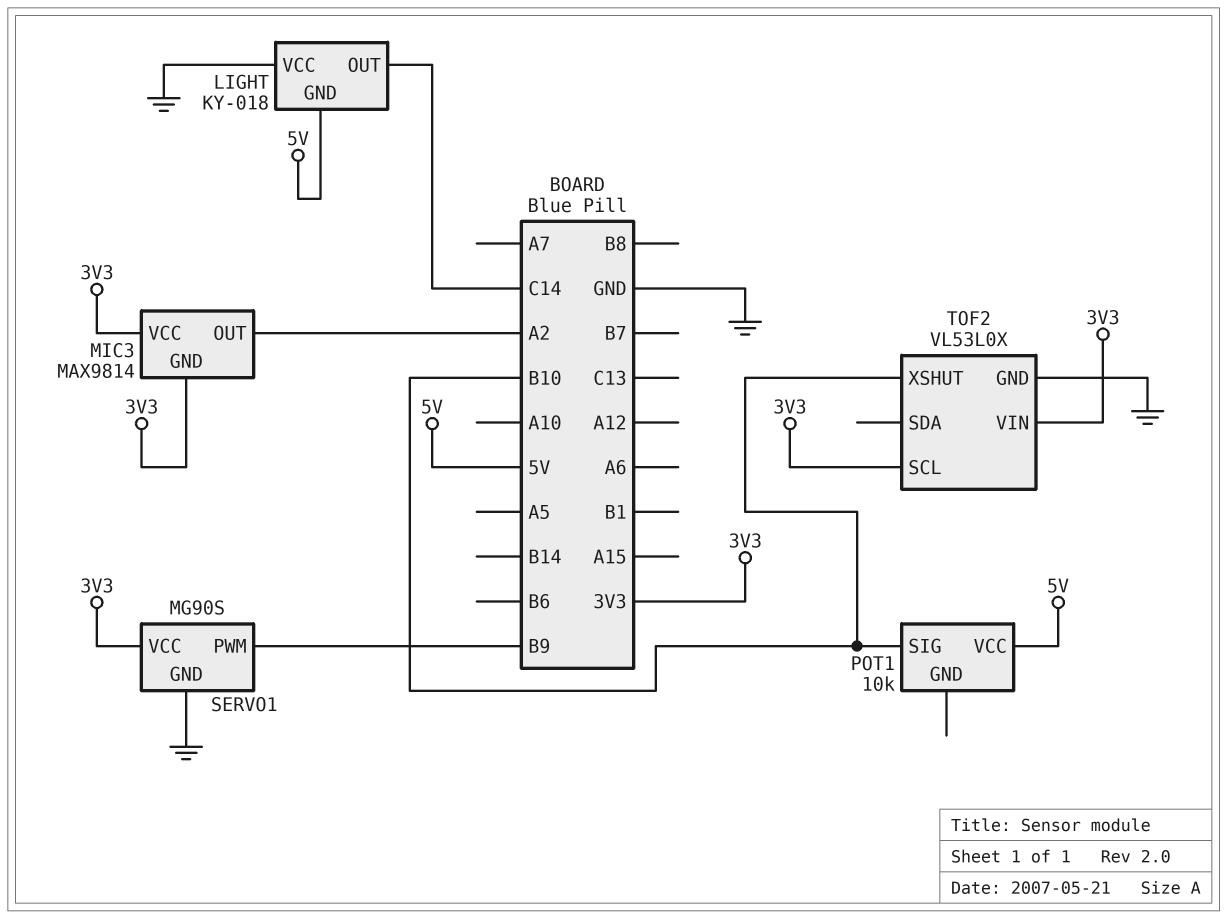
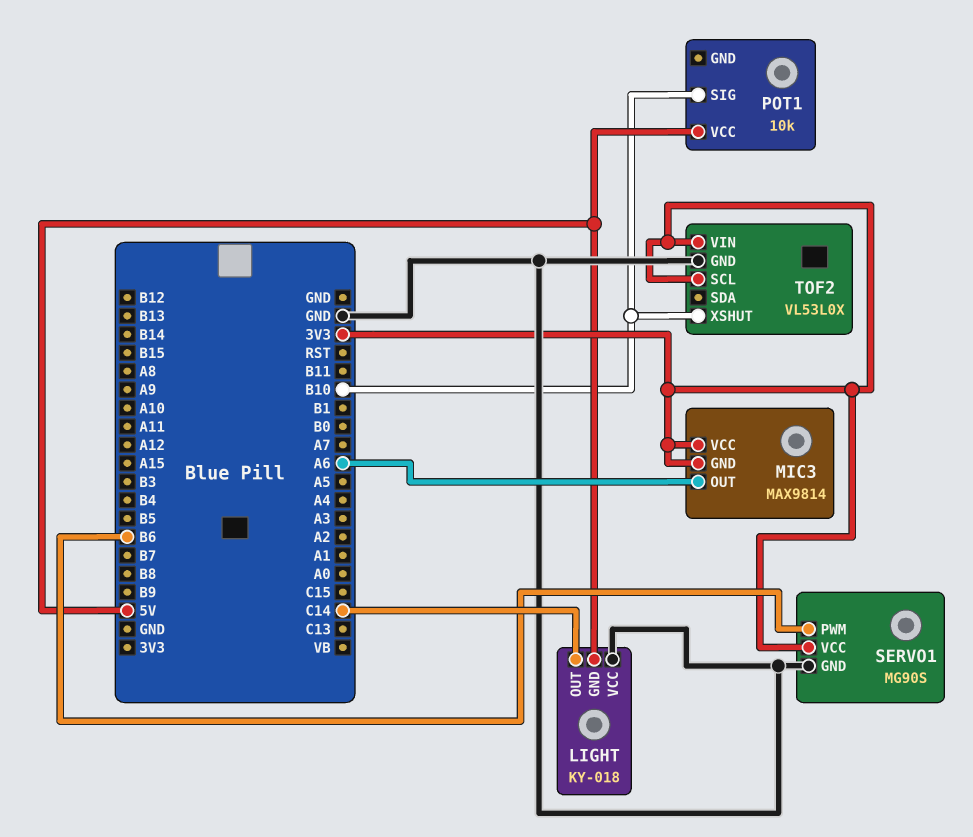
MIC3 pin OUT: A2 -> A6
SERVO1 pin PWM: B9 -> B6

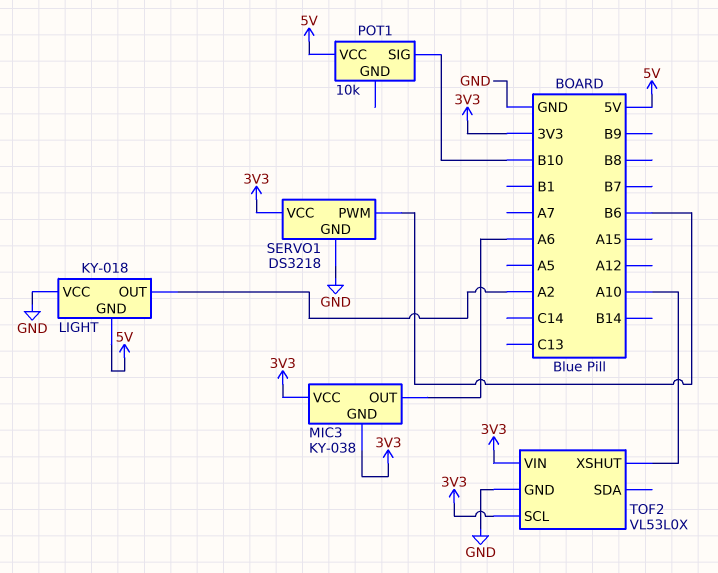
LIGHT pin OUT: C14 -> A2
MIC3: MAX9814 -> KY-038
SERVO1: MG90S -> DS3218
TOF2 pin XSHUT: B10 -> A10

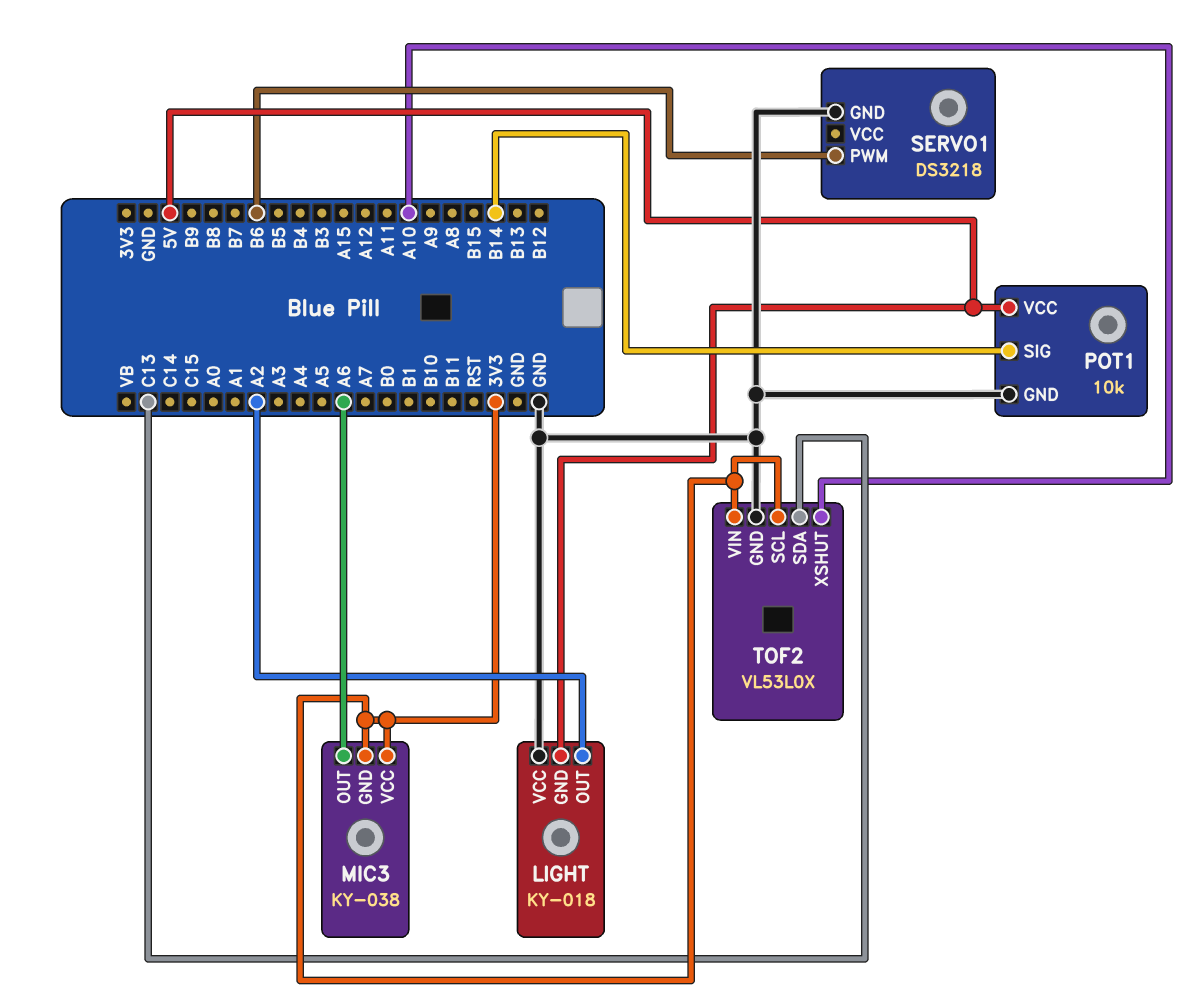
POT1 pin GND: none -> GND
POT1 pin SIG: B10 -> B14
SERVO1 pin VCC: 3V3 -> none
TOF2 pin SDA: none -> C13

